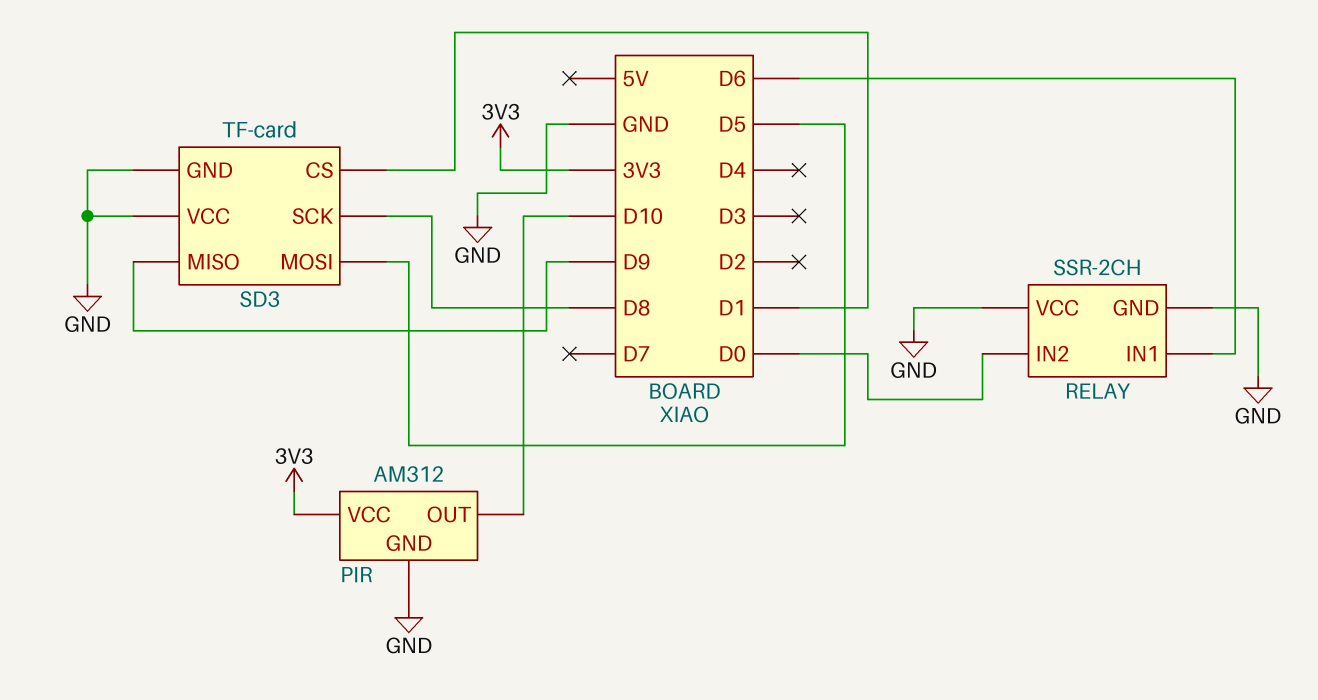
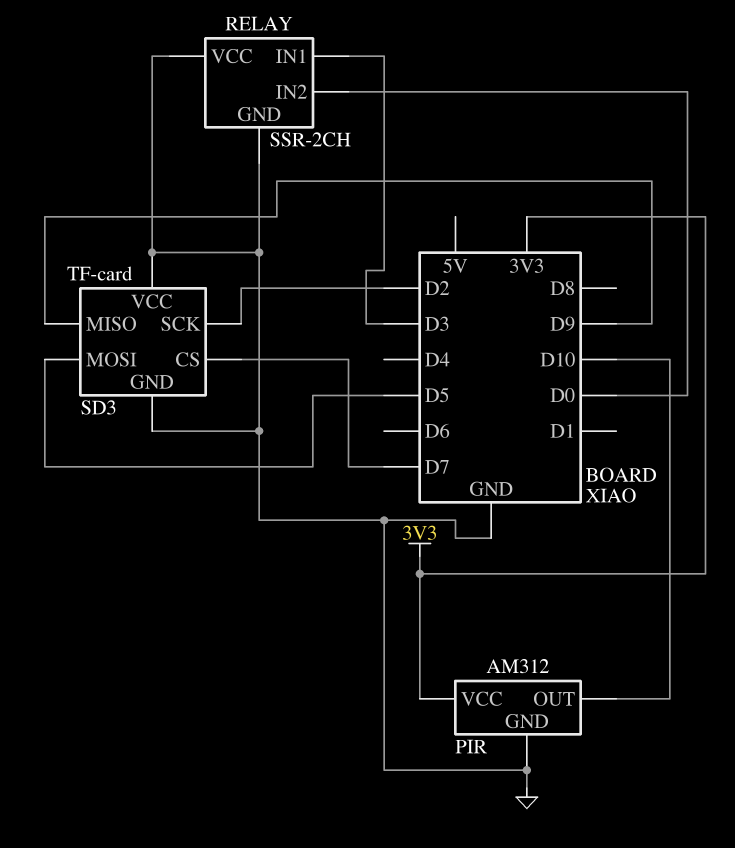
RELAY pin IN1: D6 -> D3
SD3 pin CS: D1 -> D7
SD3 pin SCK: D8 -> D2

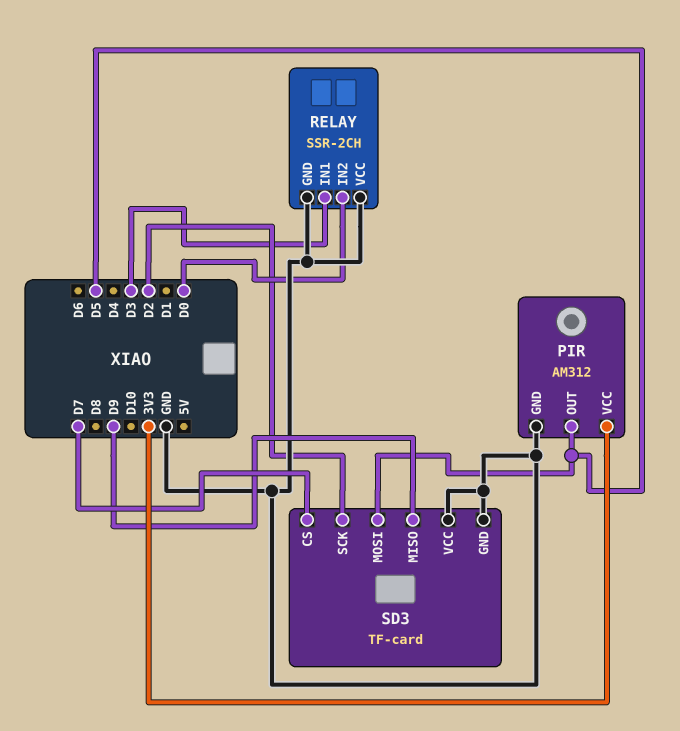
PIR pin OUT: D10 -> D5

